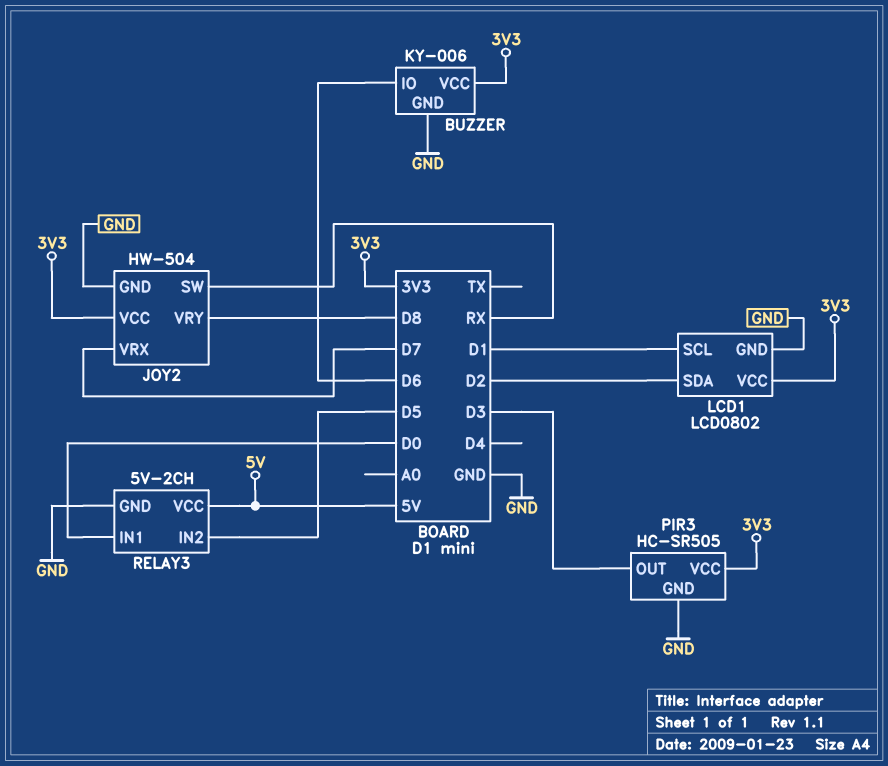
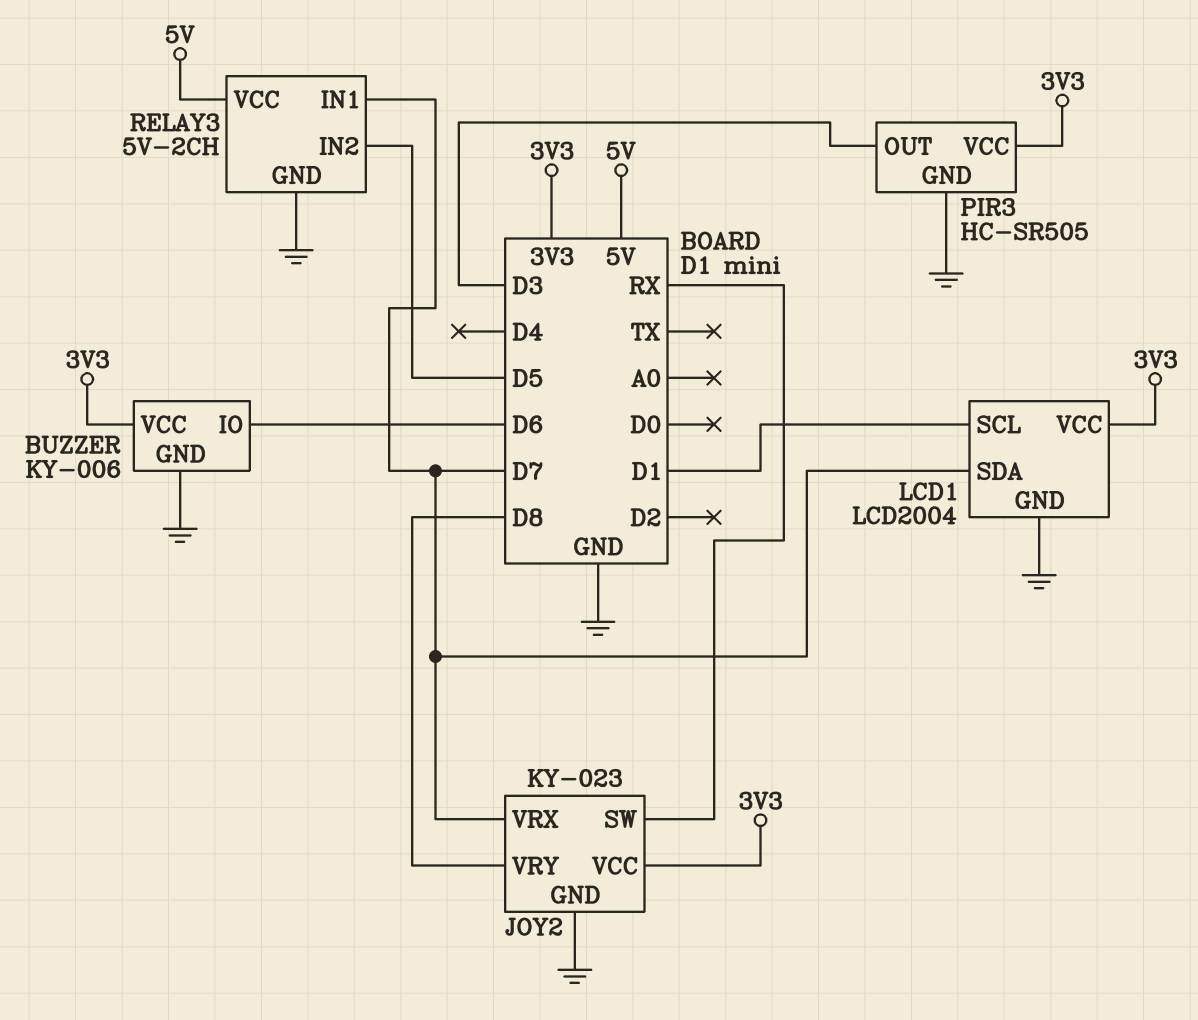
JOY2: HW-504 -> KY-023
LCD1: LCD0802 -> LCD2004
LCD1 pin SDA: D2 -> D7
RELAY3 pin IN1: D0 -> D7

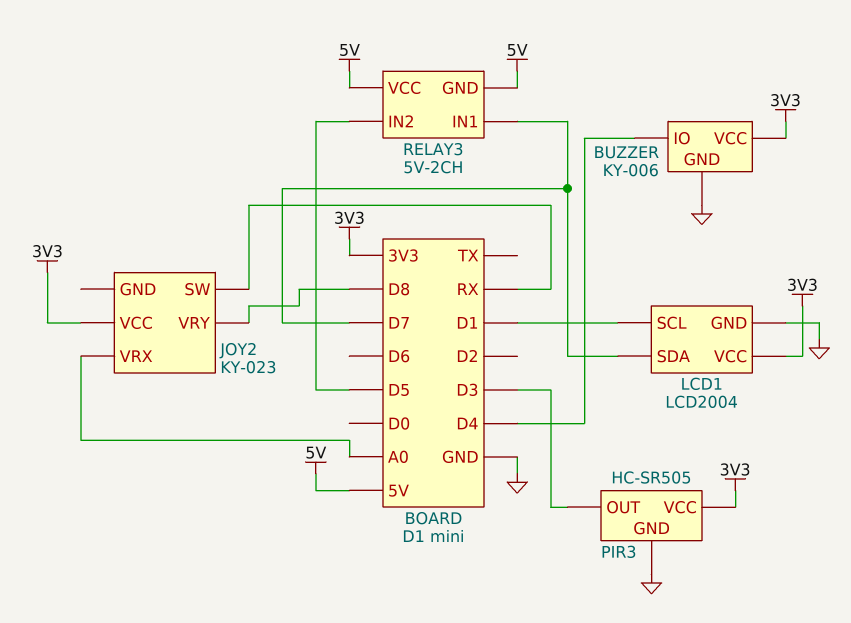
BUZZER pin IO: D6 -> D4
JOY2 pin GND: GND -> none
JOY2 pin VRX: D7 -> A0
RELAY3 pin GND: GND -> 5V

